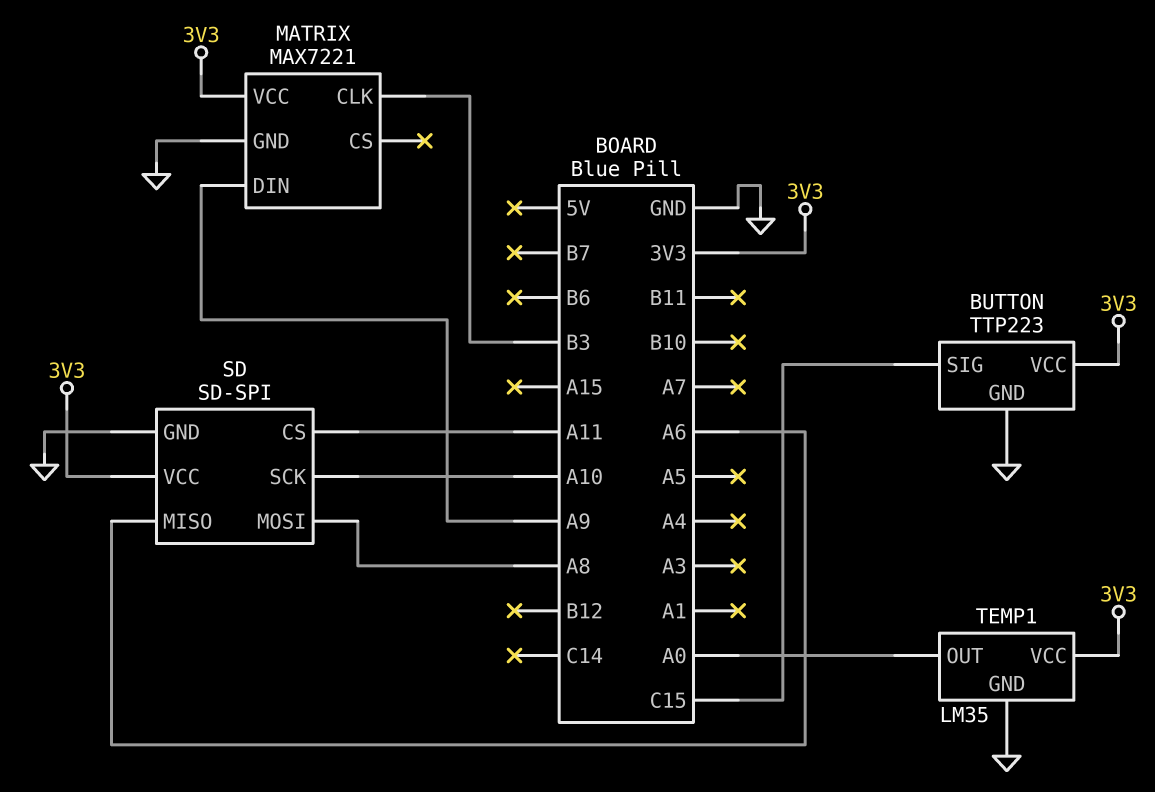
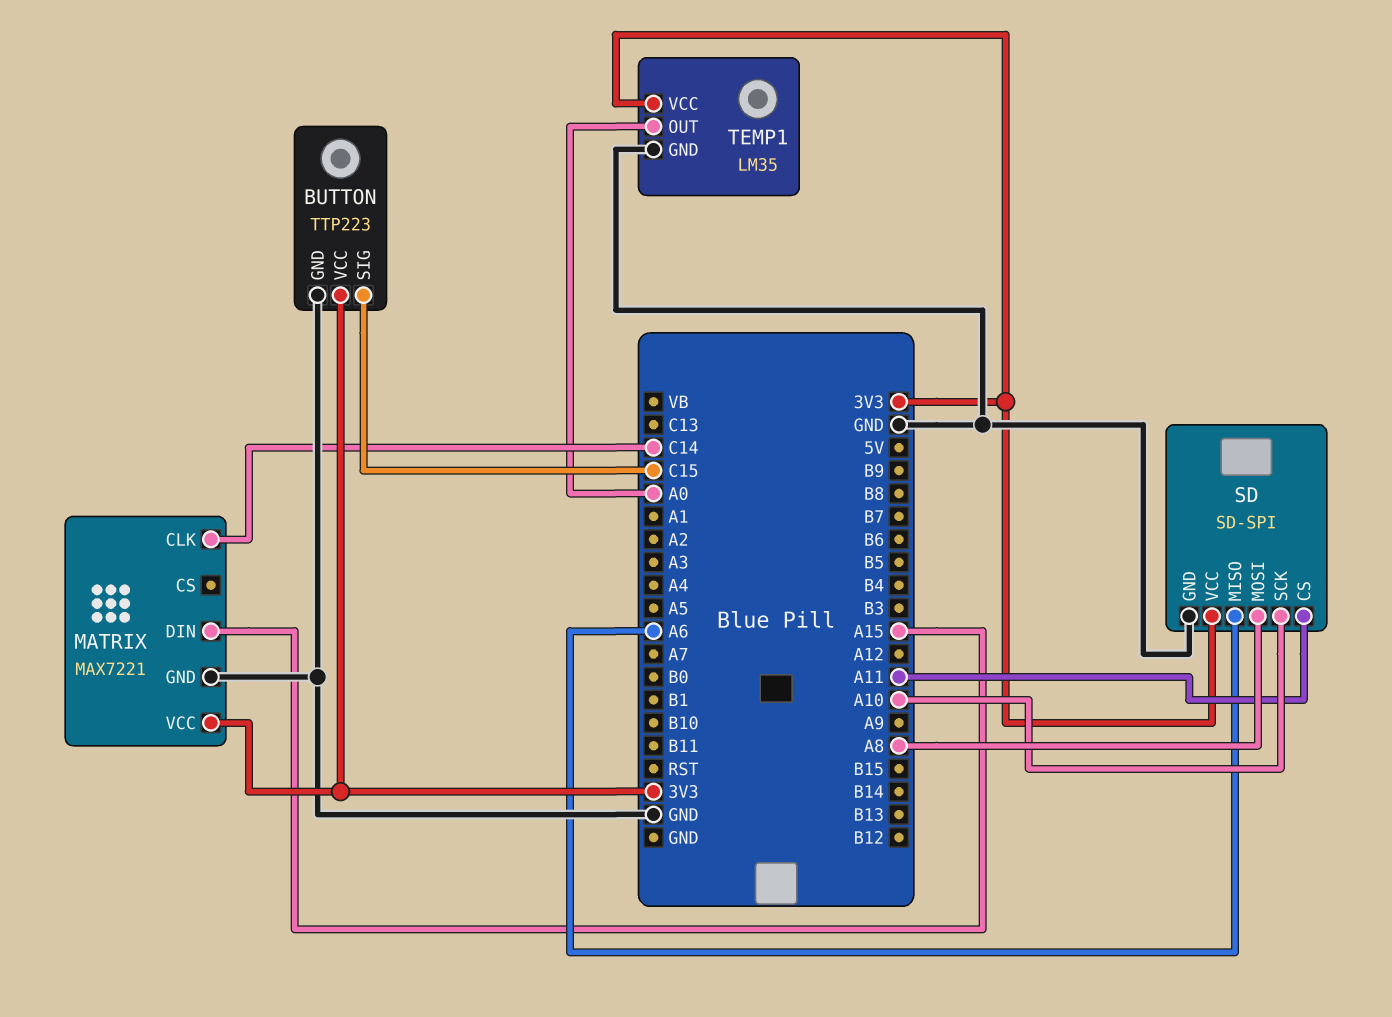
MATRIX pin CLK: B3 -> C14
MATRIX pin DIN: A9 -> A15

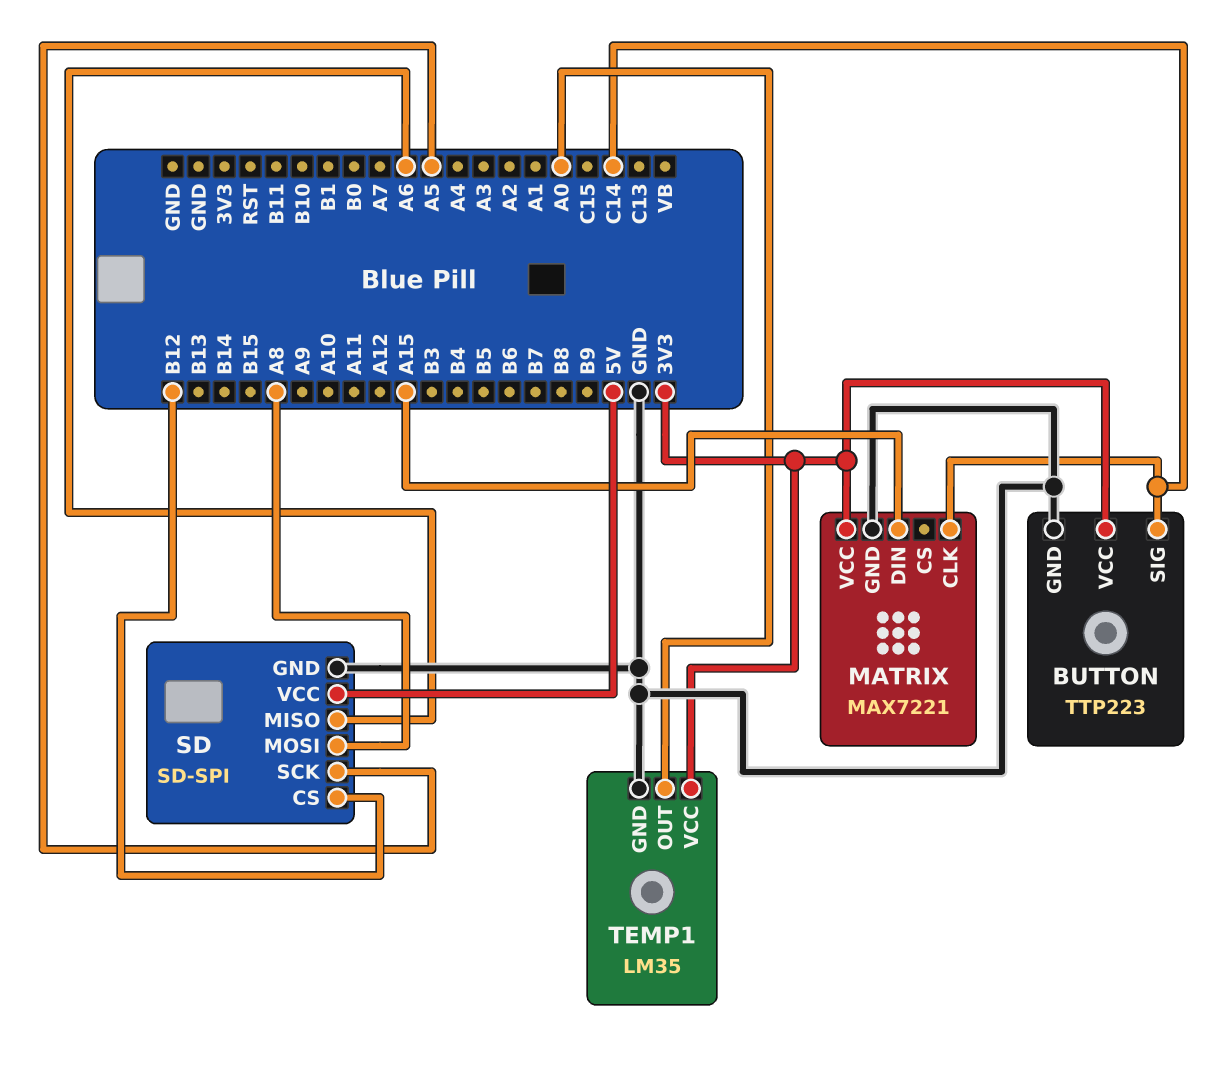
BUTTON pin SIG: C15 -> C14
SD pin CS: A11 -> B12
SD pin SCK: A10 -> A5
SD pin VCC: 3V3 -> 5V

